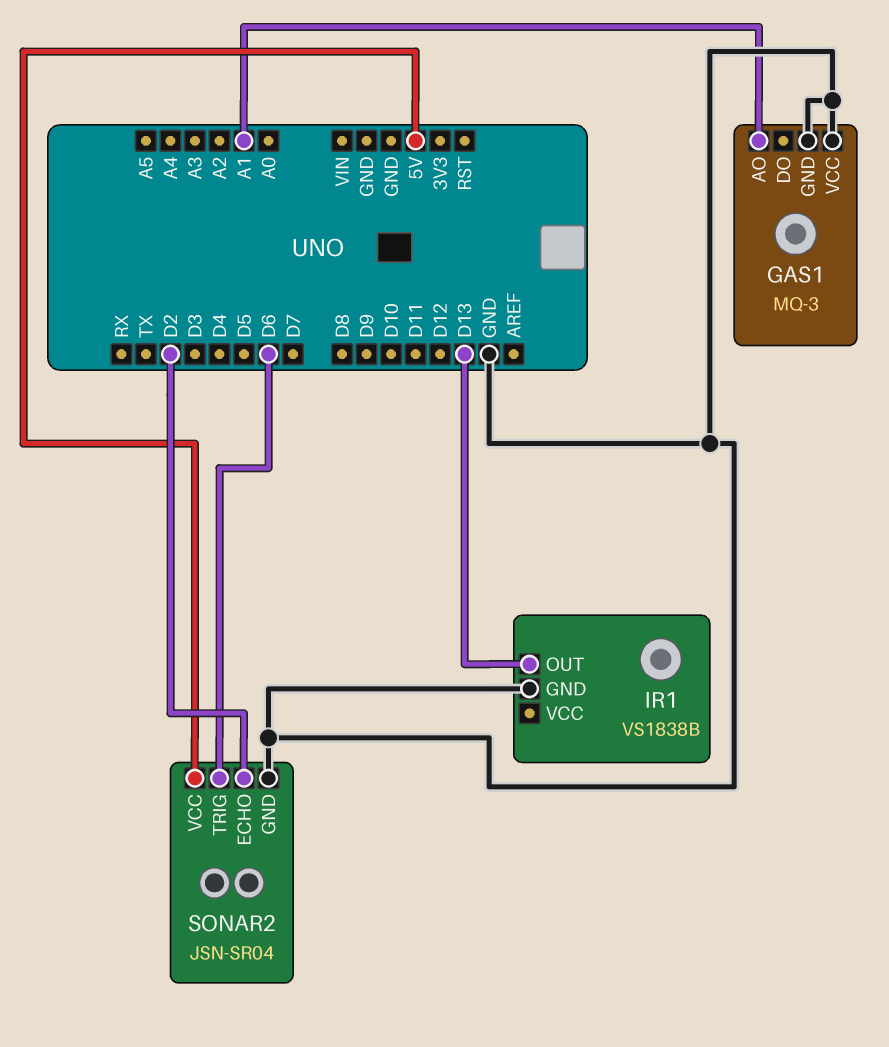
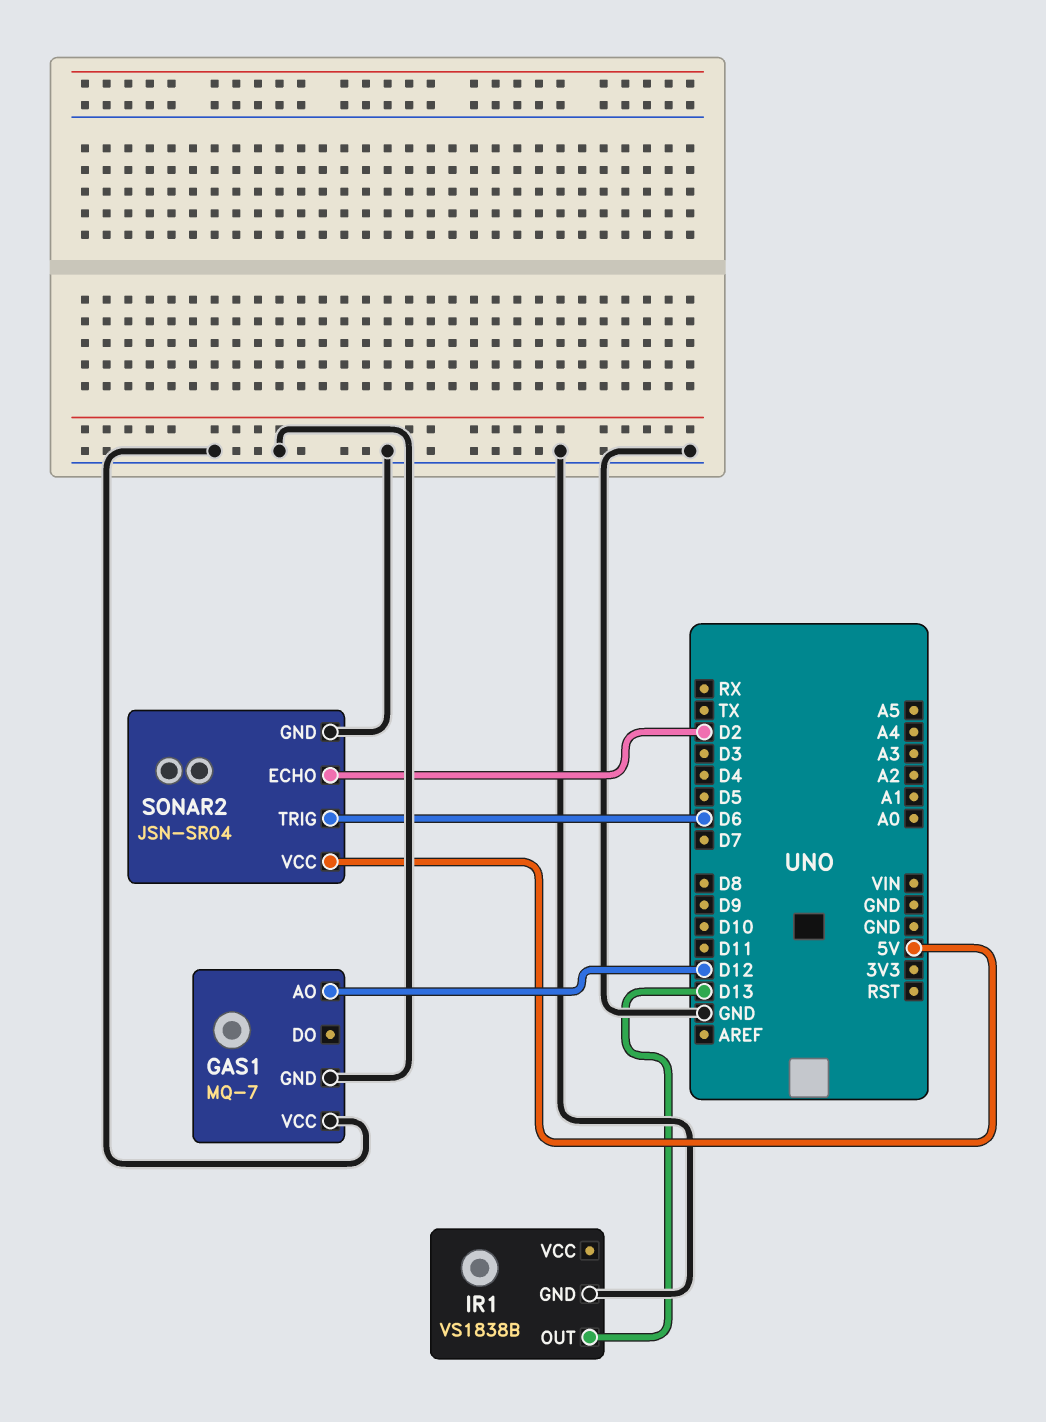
GAS1: MQ-3 -> MQ-7
GAS1 pin AO: A1 -> D12

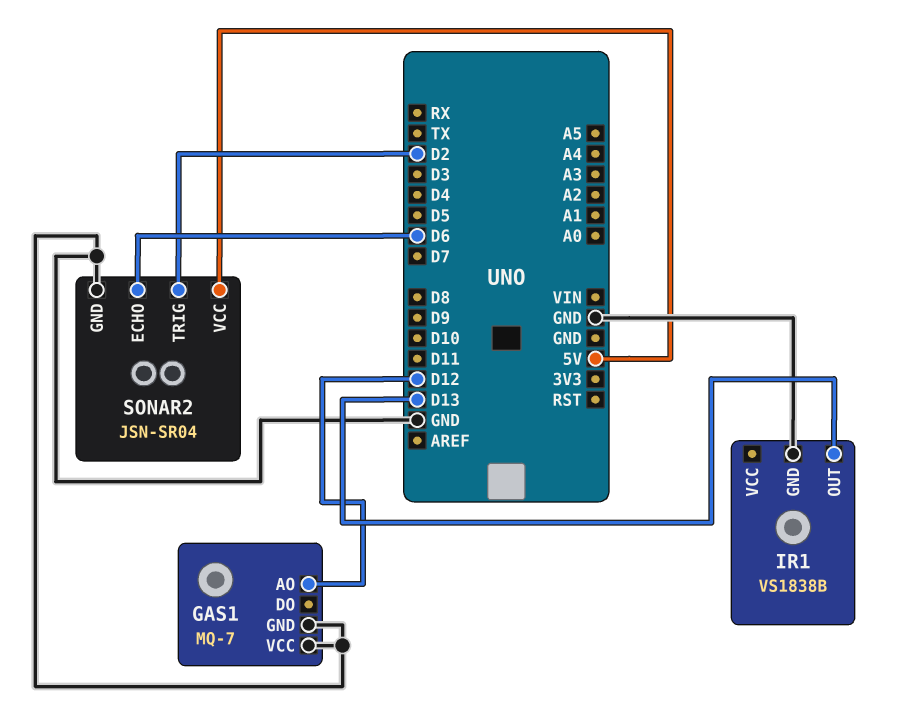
SONAR2 pin ECHO: D2 -> D6
SONAR2 pin TRIG: D6 -> D2

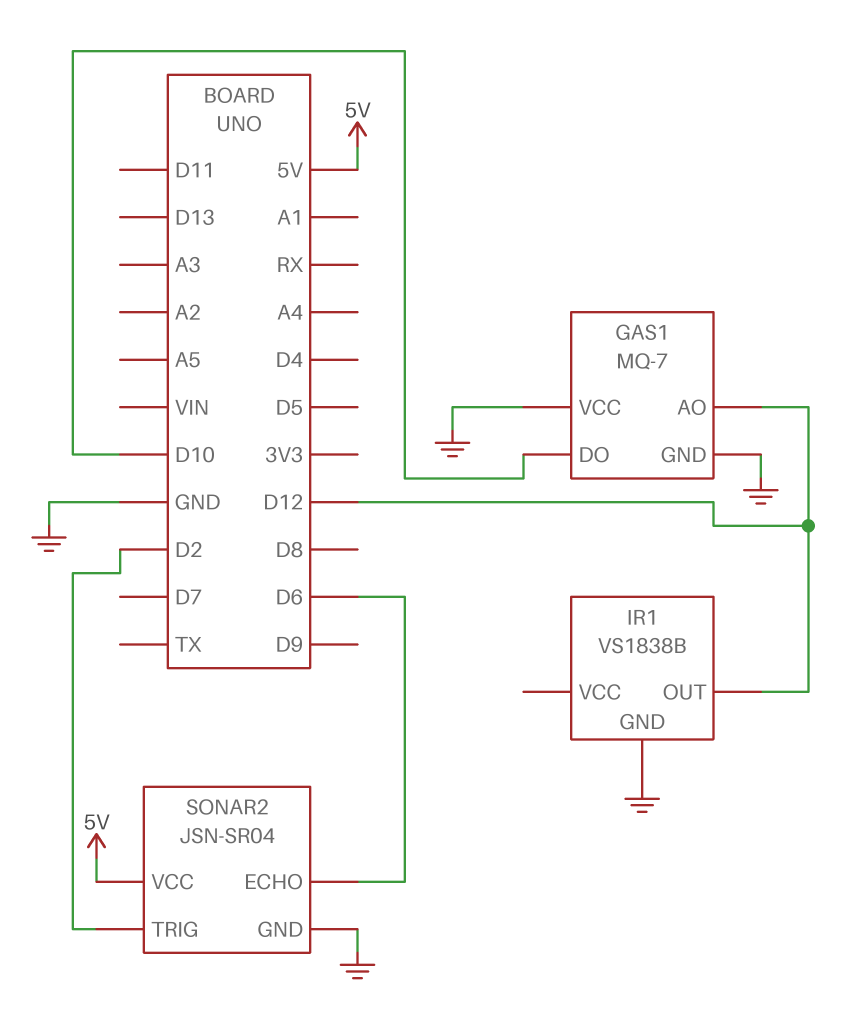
GAS1 pin DO: none -> D10
IR1 pin OUT: D13 -> D12

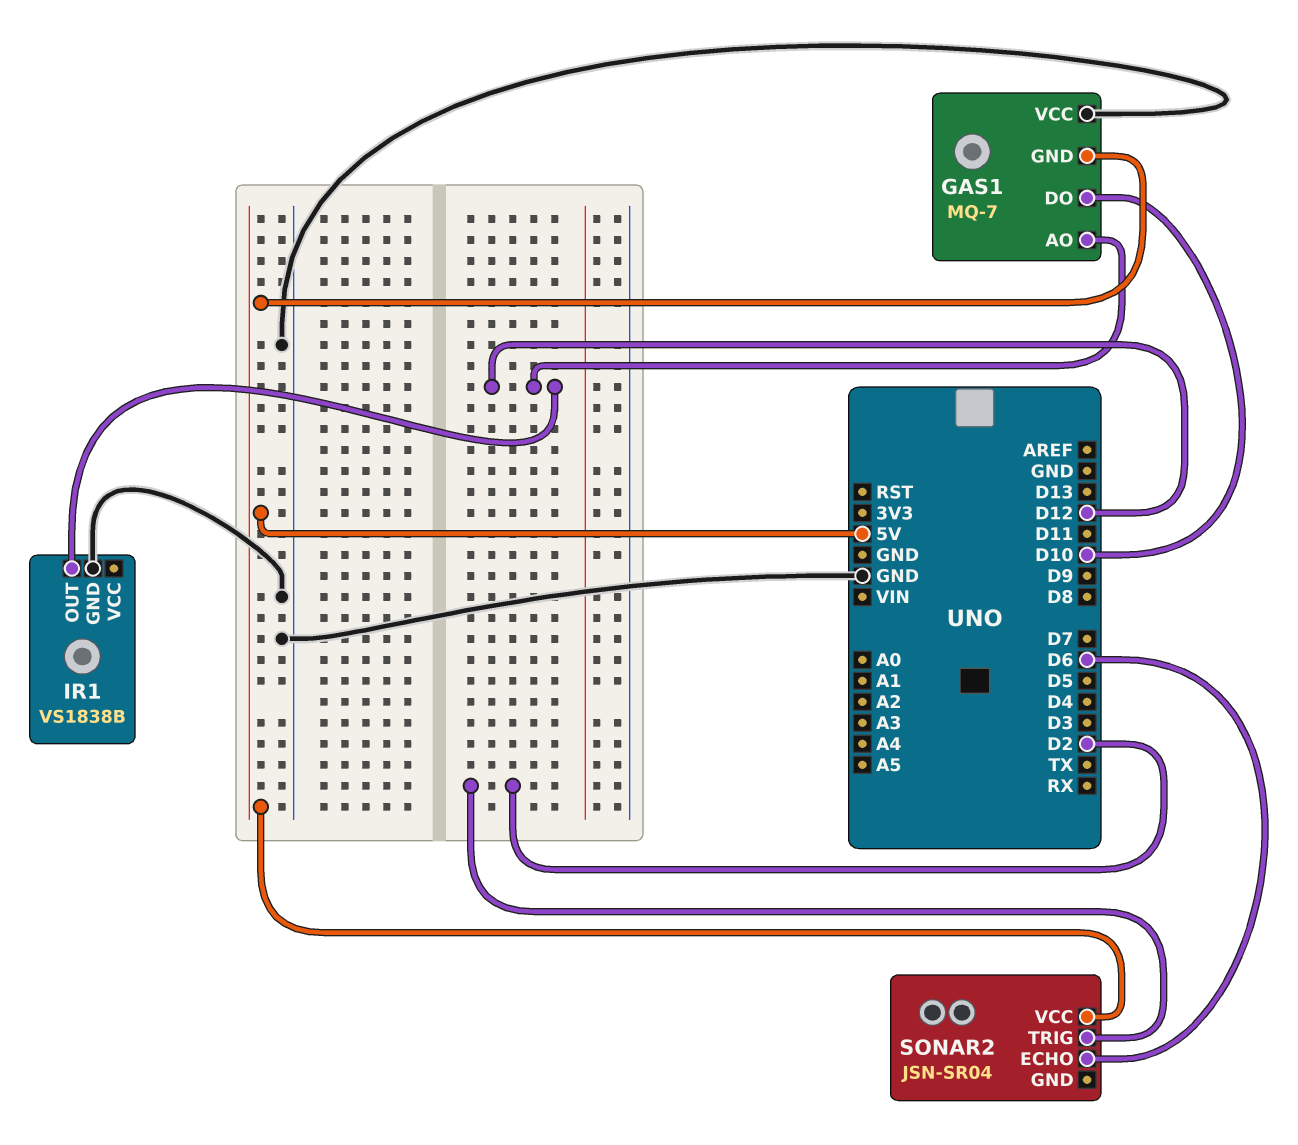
GAS1 pin GND: GND -> 5V
SONAR2 pin GND: GND -> none

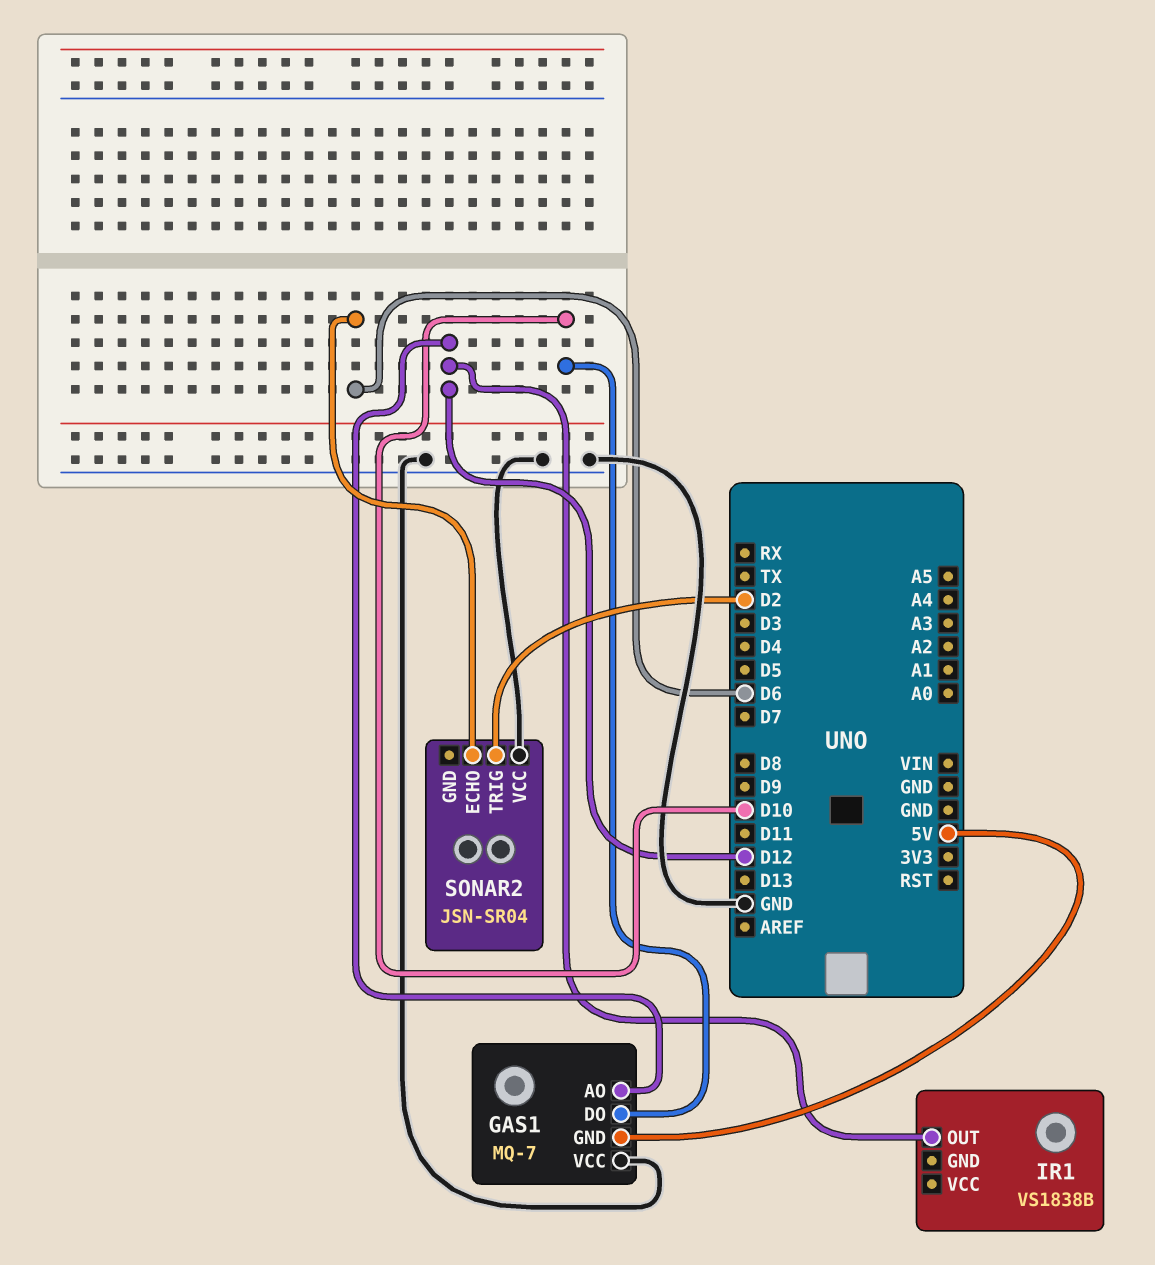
IR1 pin GND: GND -> none
SONAR2 pin VCC: 5V -> GND

